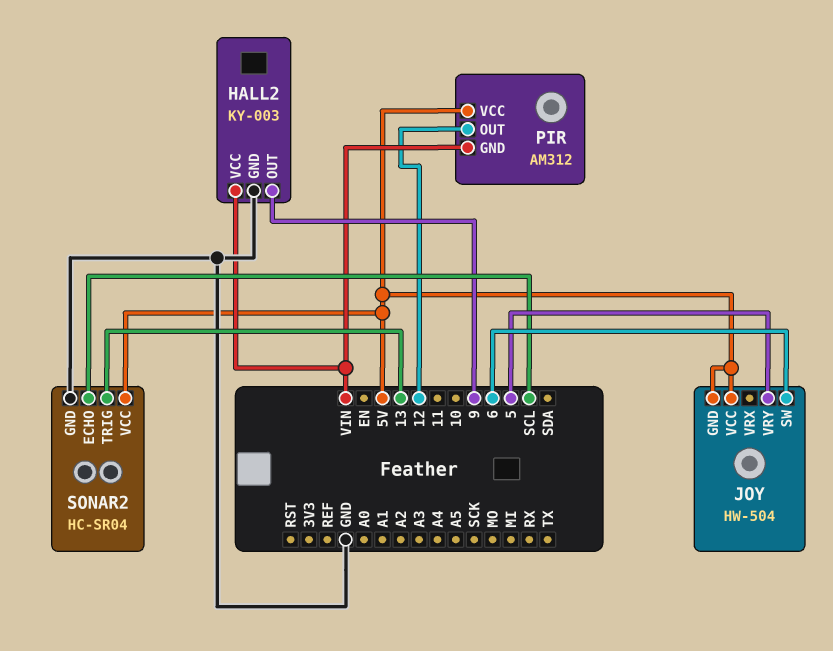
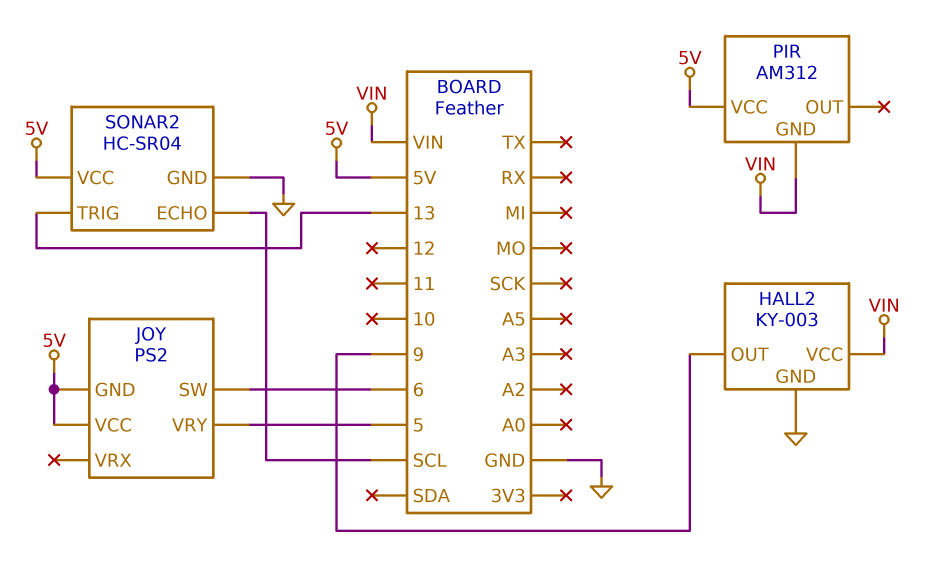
JOY: HW-504 -> PS2
PIR pin OUT: 12 -> none

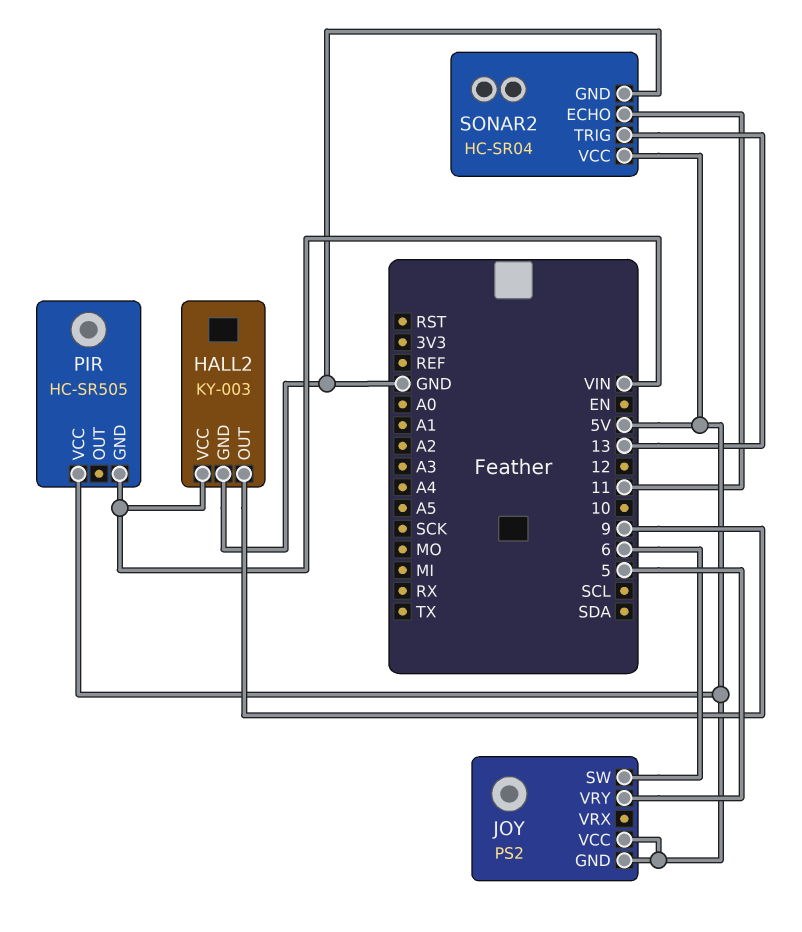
PIR: AM312 -> HC-SR505
SONAR2 pin ECHO: SCL -> 11

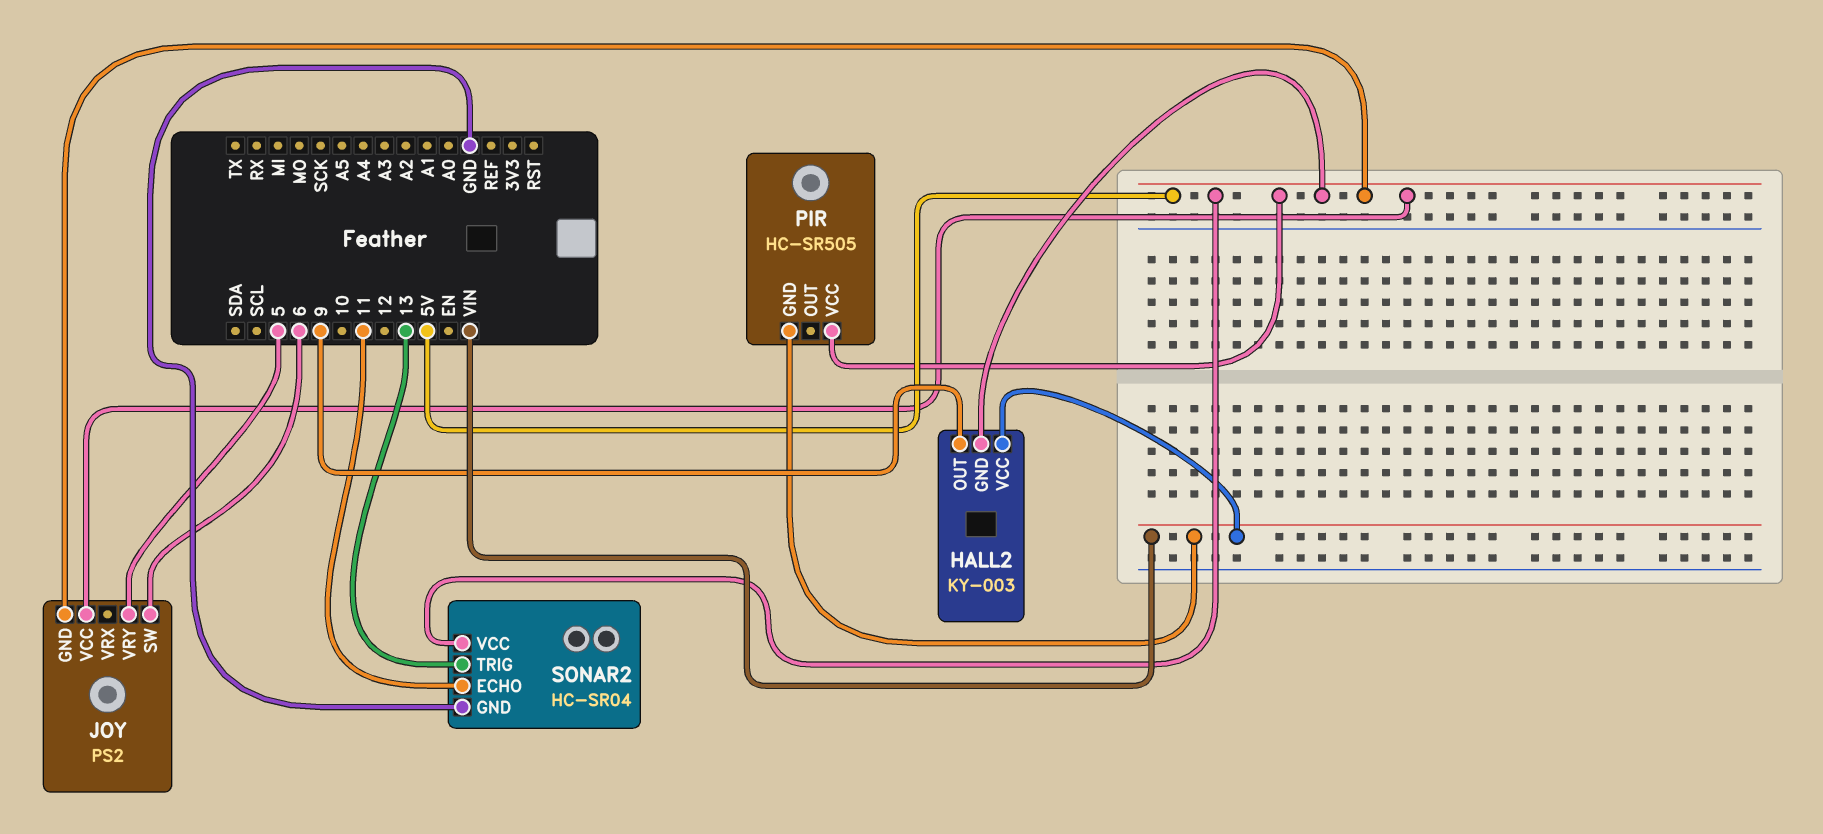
HALL2 pin GND: GND -> 5V

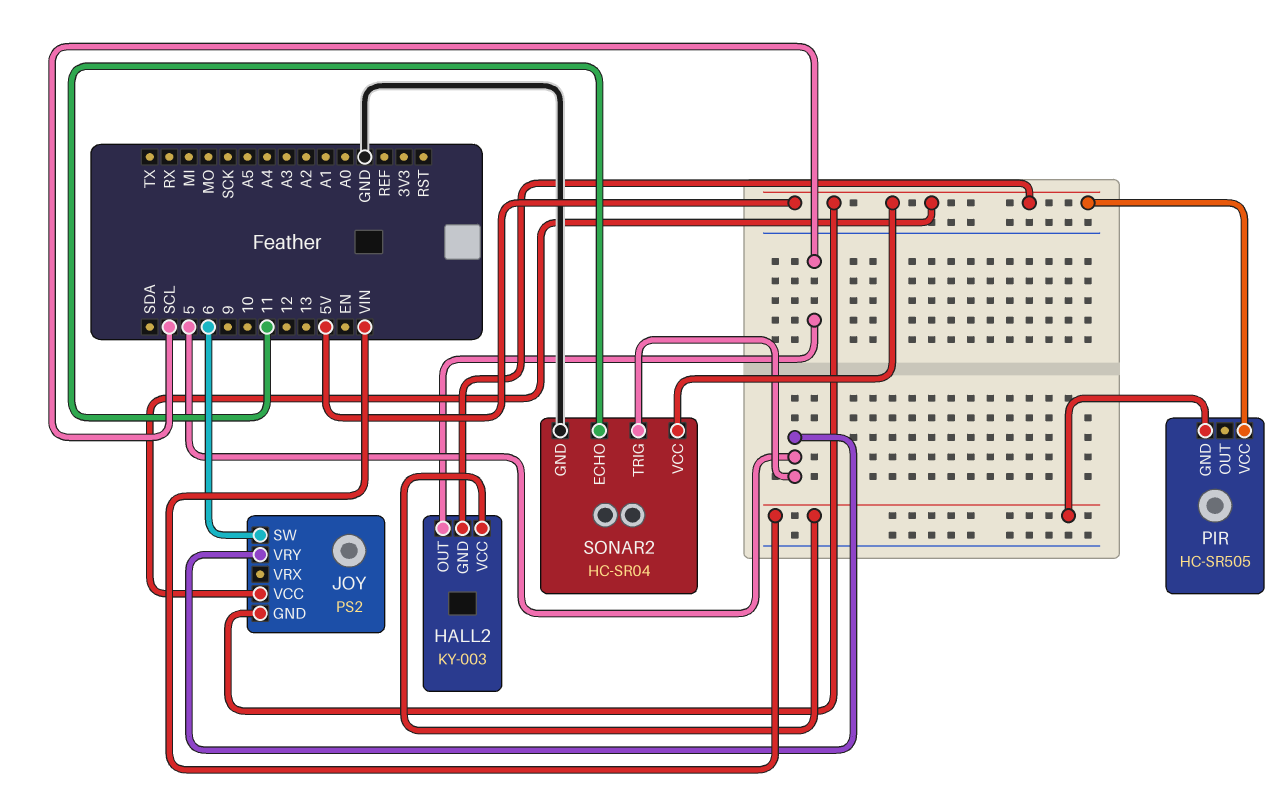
HALL2 pin OUT: 9 -> SCL
SONAR2 pin TRIG: 13 -> 5

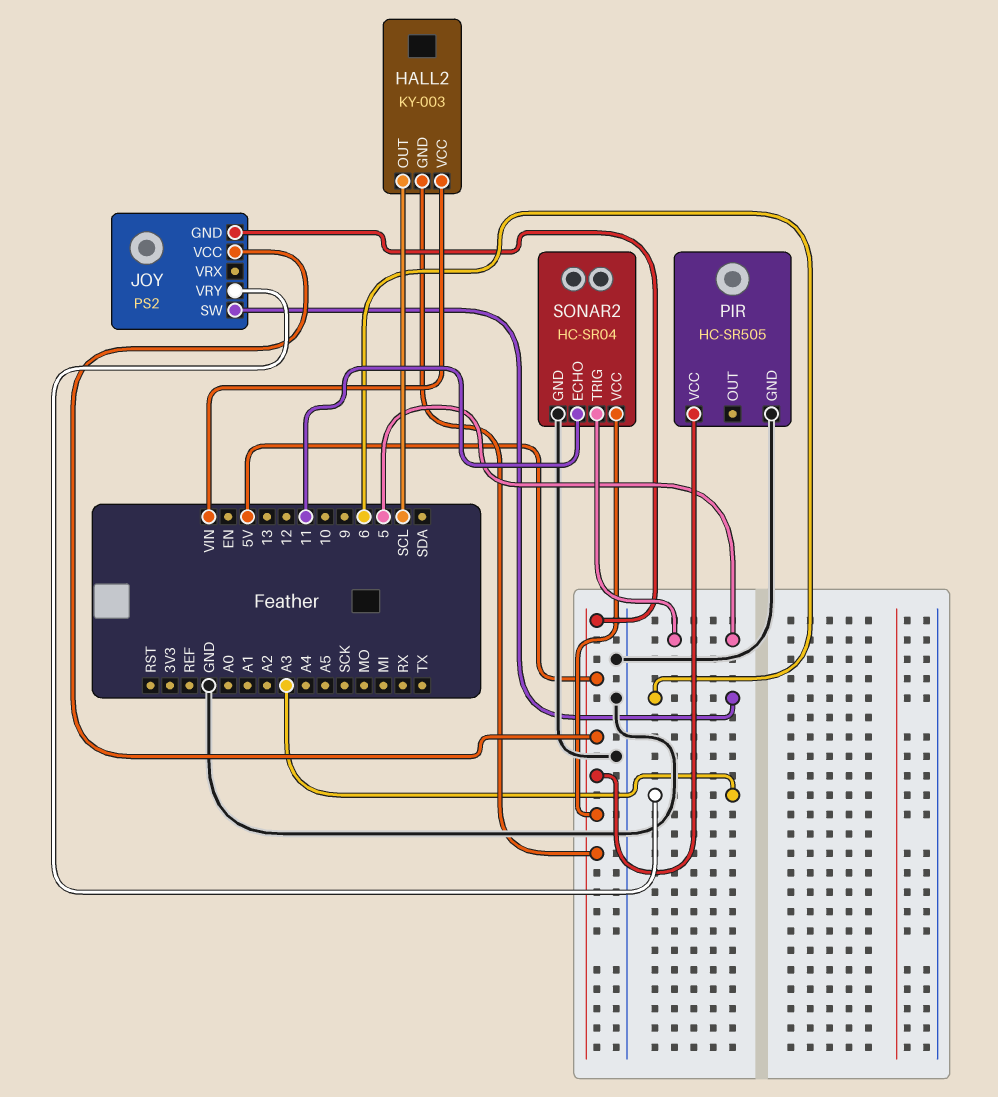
JOY pin VRY: 5 -> A3
PIR pin GND: VIN -> GND

